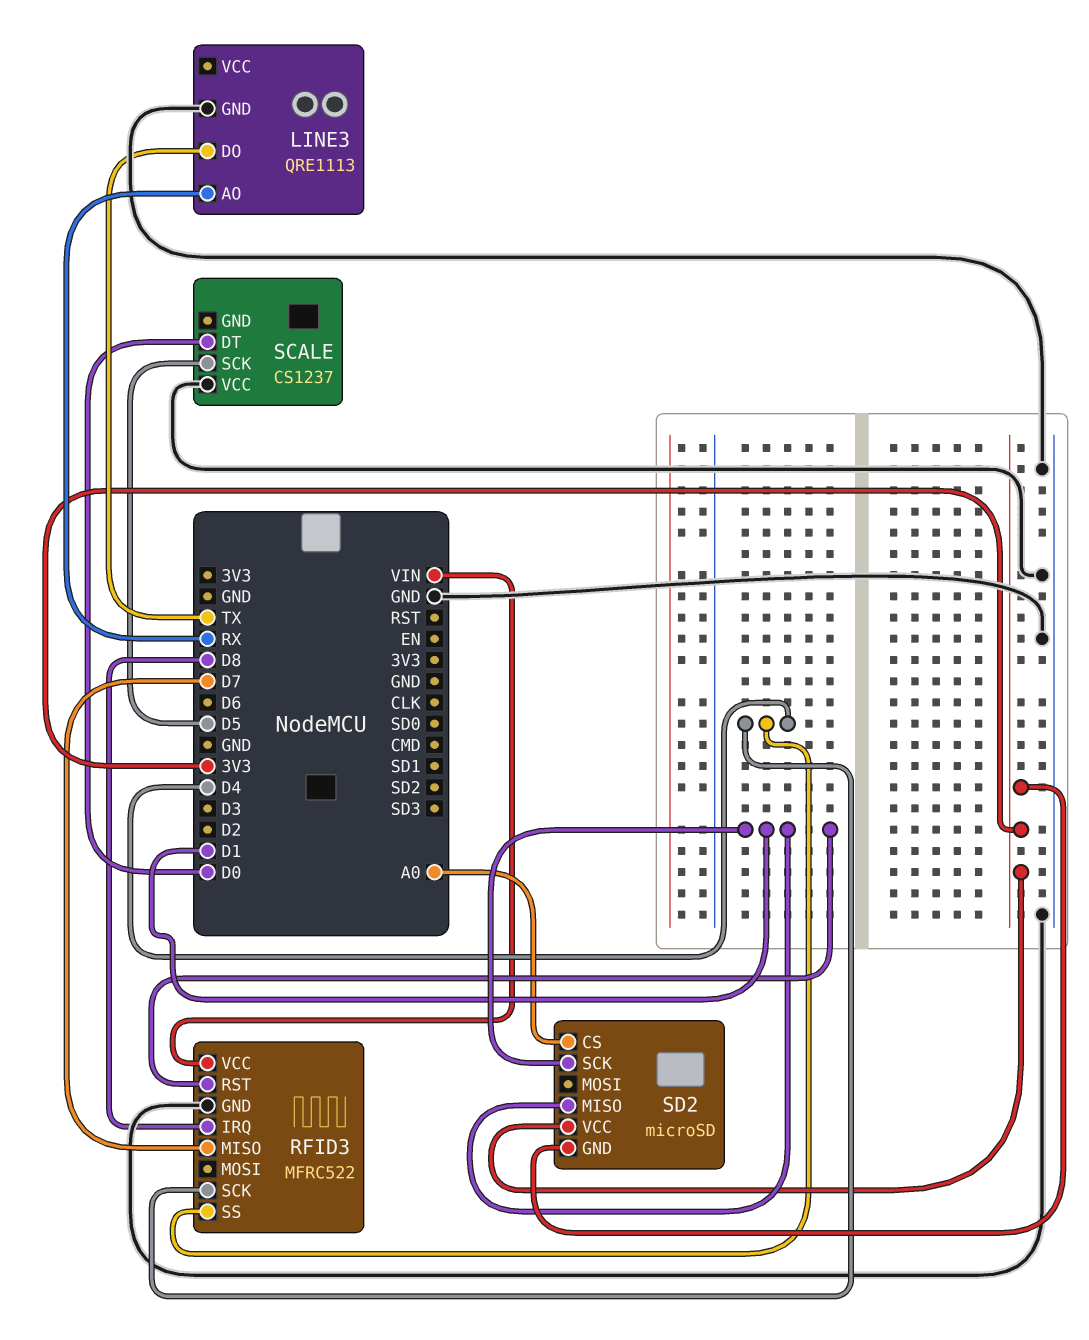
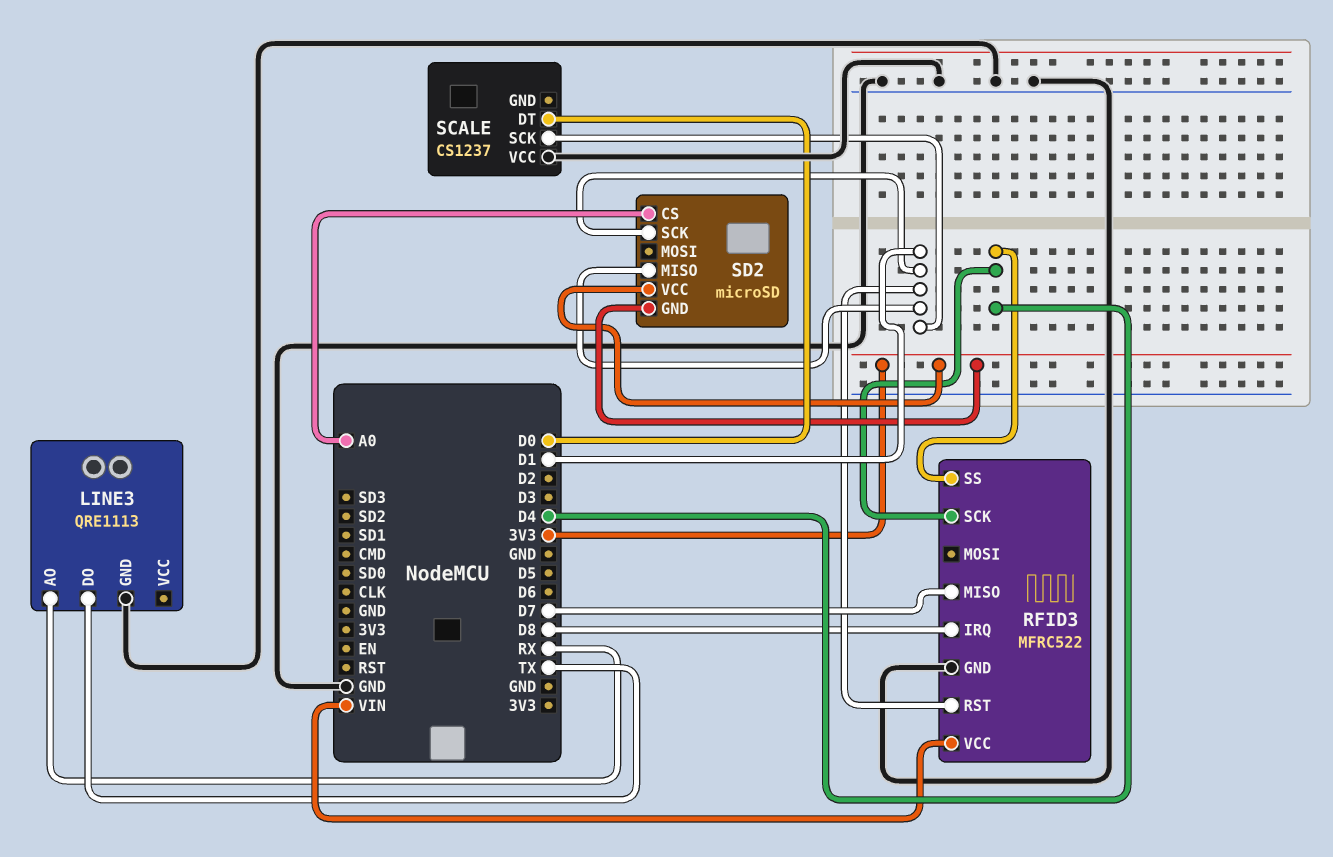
SCALE pin SCK: D5 -> D1

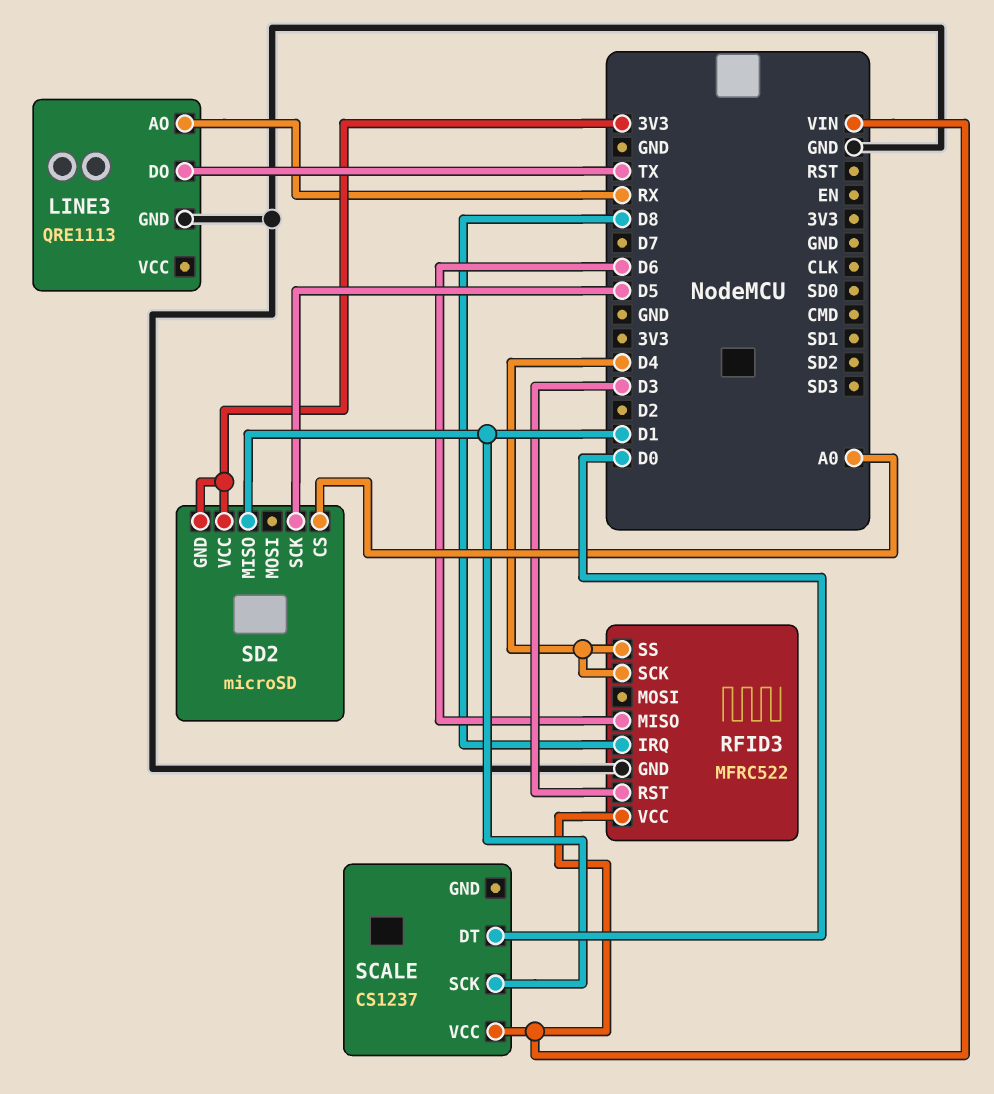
RFID3 pin MISO: D7 -> D6
RFID3 pin RST: D1 -> D3
SCALE pin VCC: GND -> VIN
SD2 pin SCK: D1 -> D5

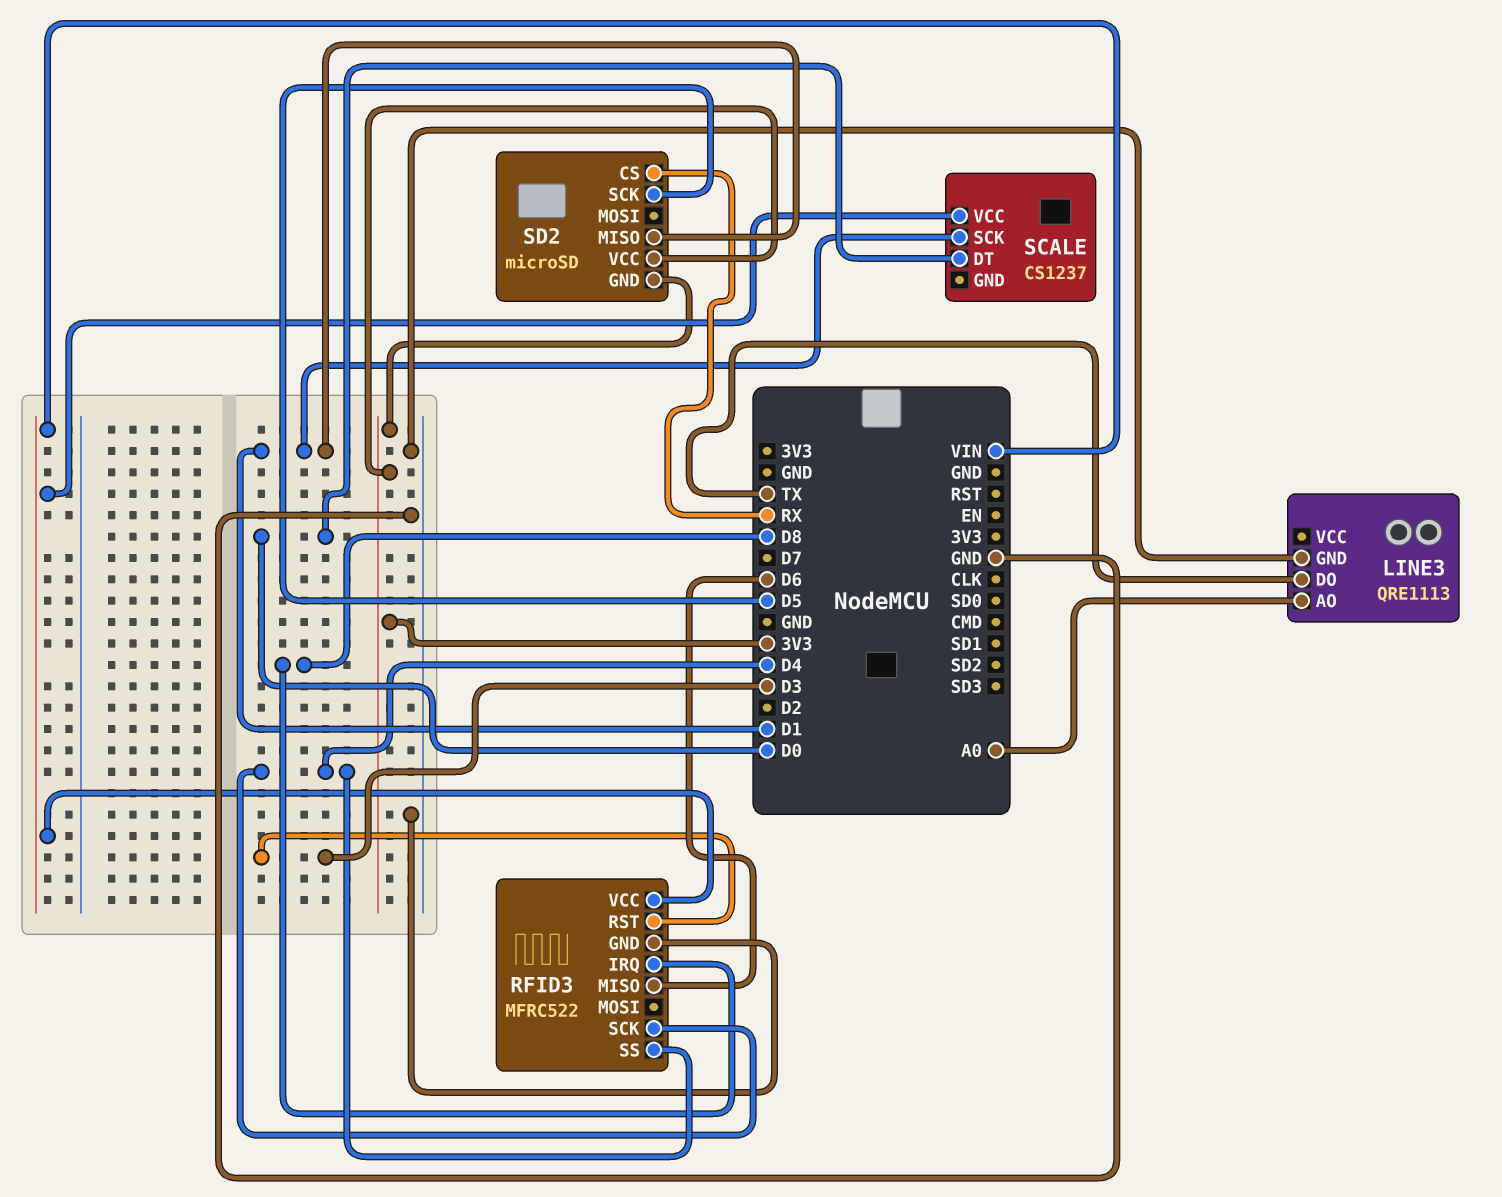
LINE3 pin AO: RX -> A0
SD2 pin CS: A0 -> RX

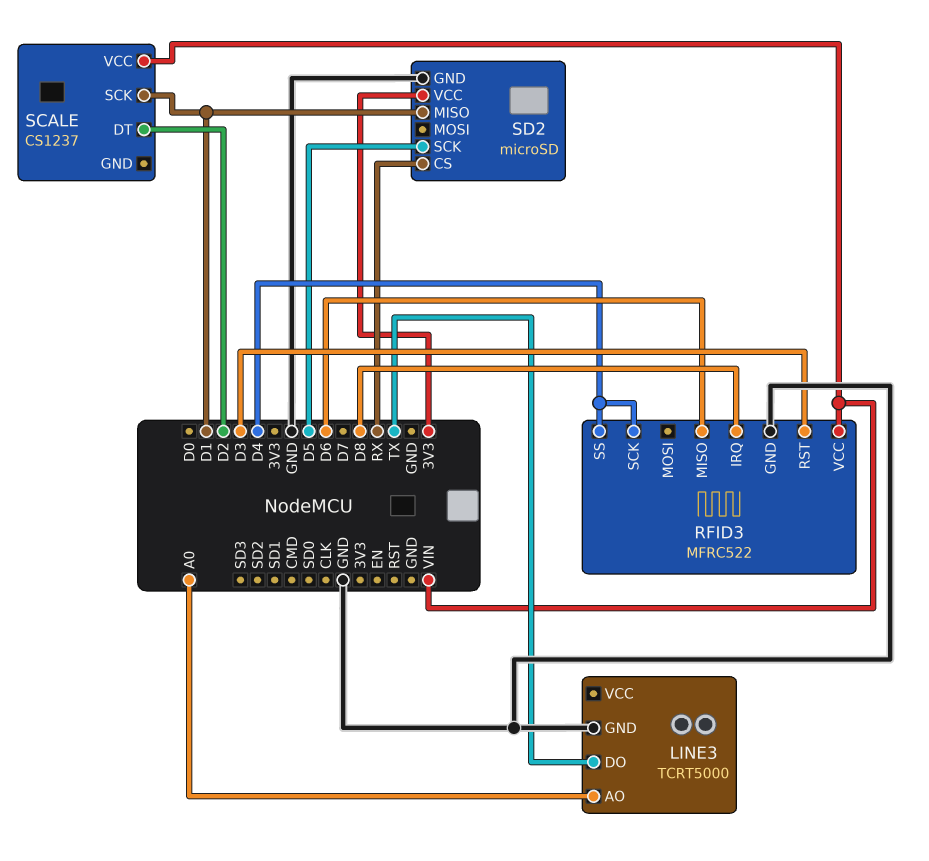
LINE3: QRE1113 -> TCRT5000
SCALE pin DT: D0 -> D2
SD2 pin GND: 3V3 -> GND

